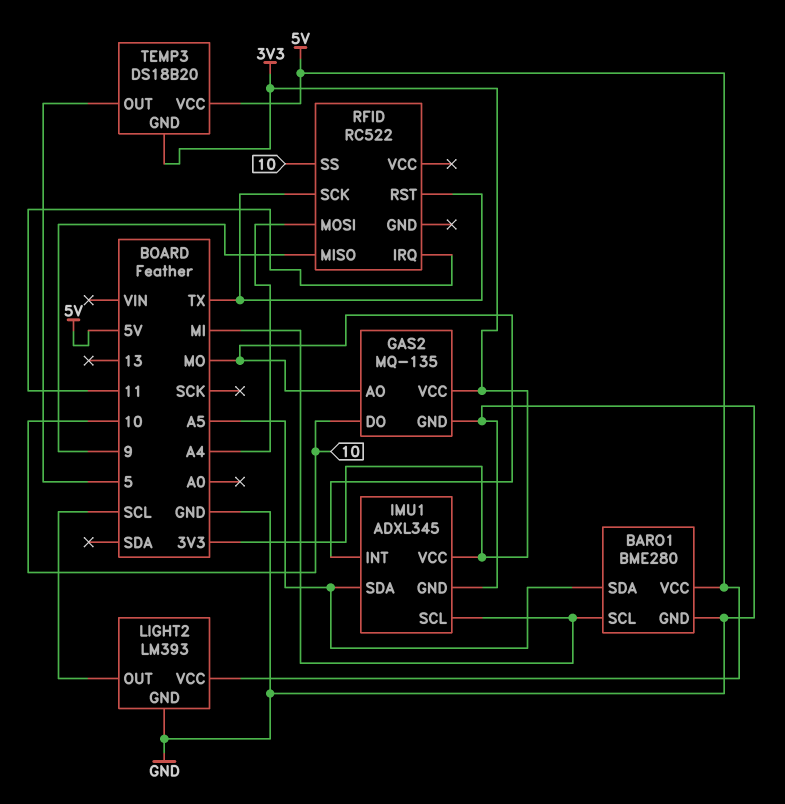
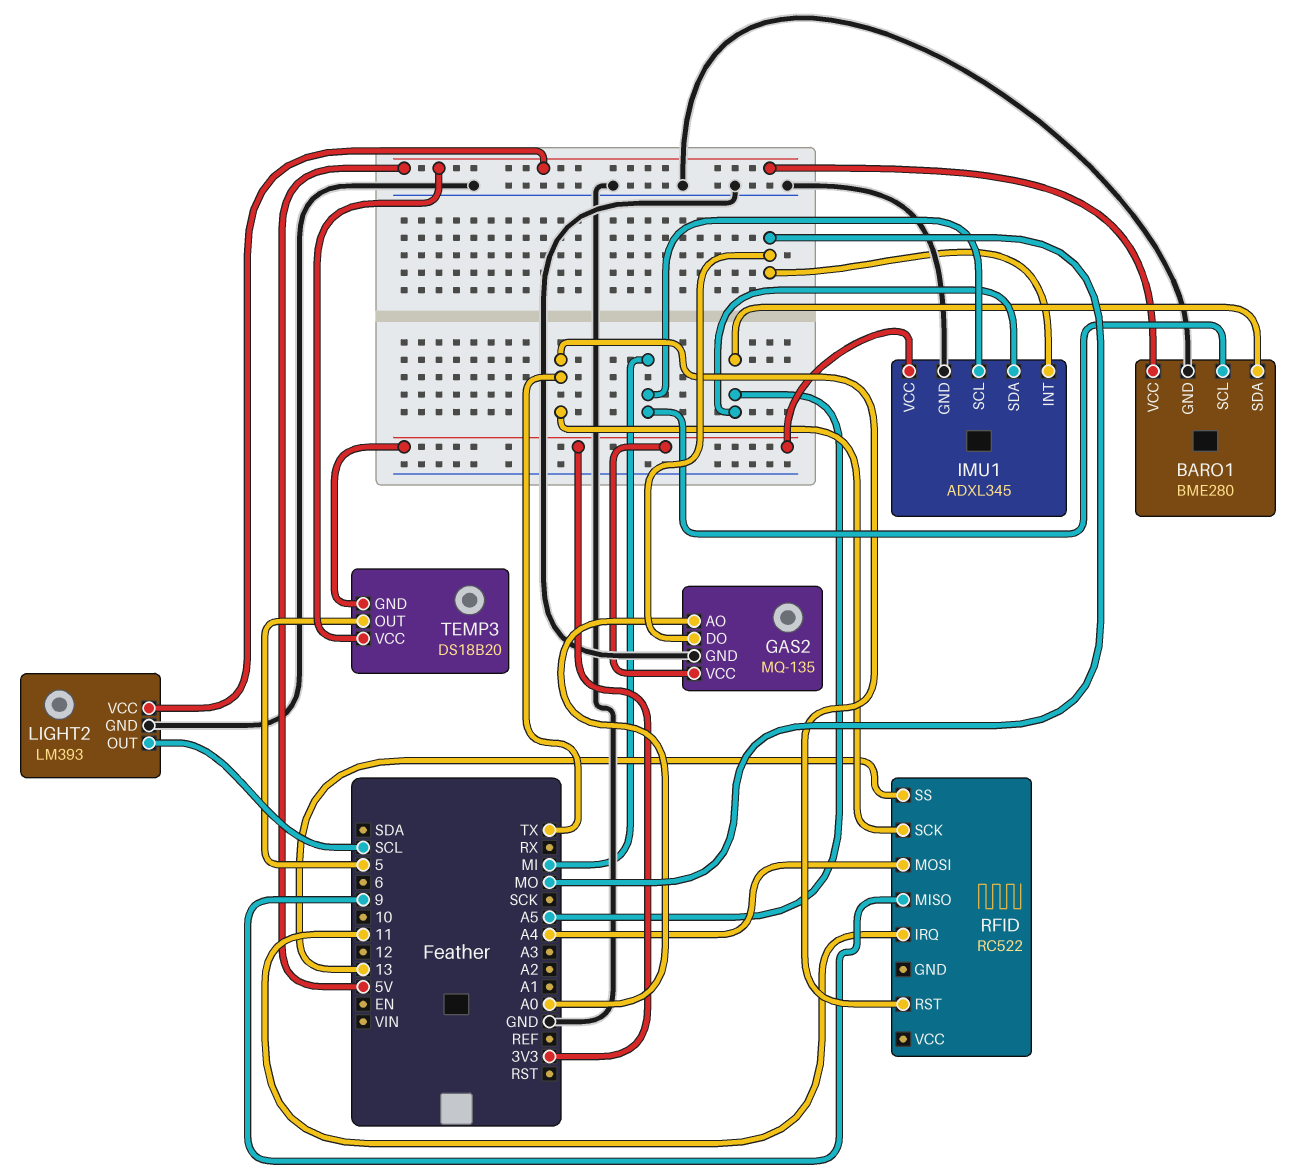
GAS2 pin AO: MO -> A0
GAS2 pin DO: 10 -> MO
RFID pin SS: 10 -> 13

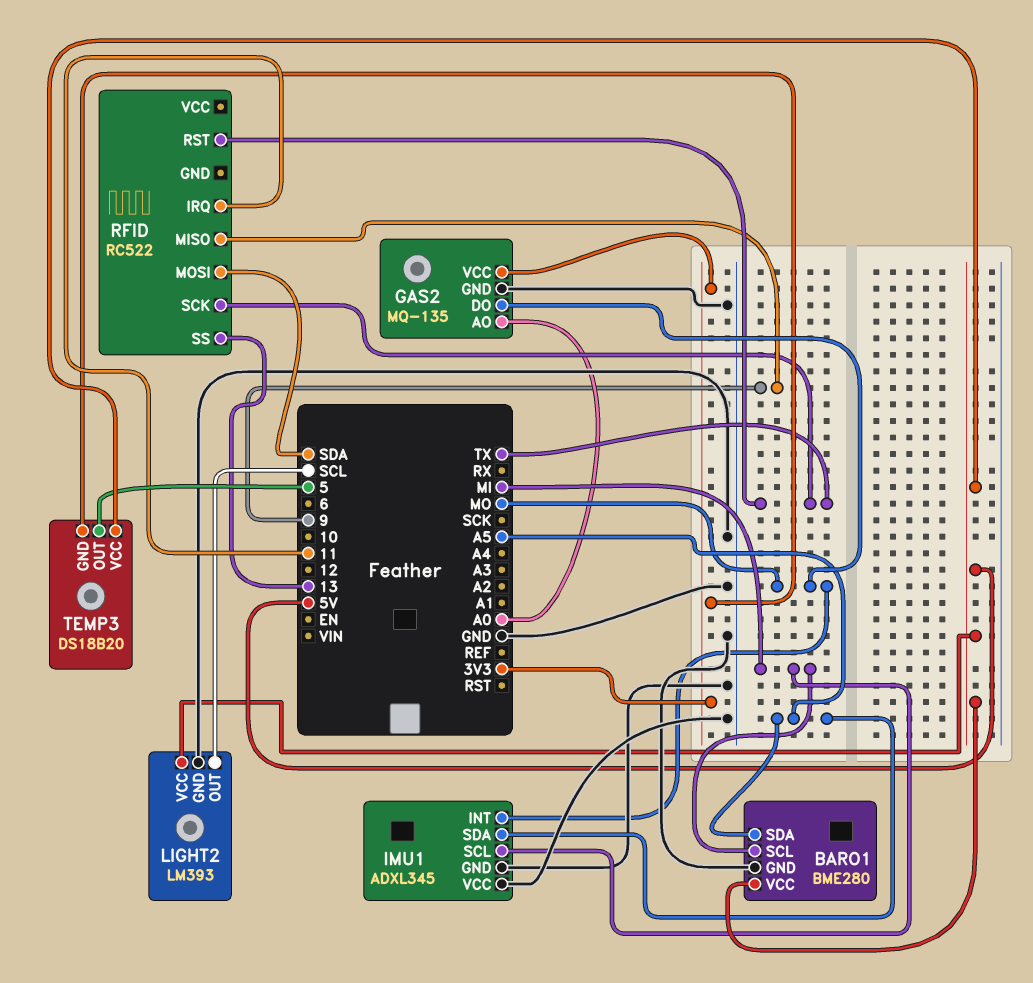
IMU1 pin VCC: 3V3 -> GND
RFID pin MOSI: A4 -> SDA

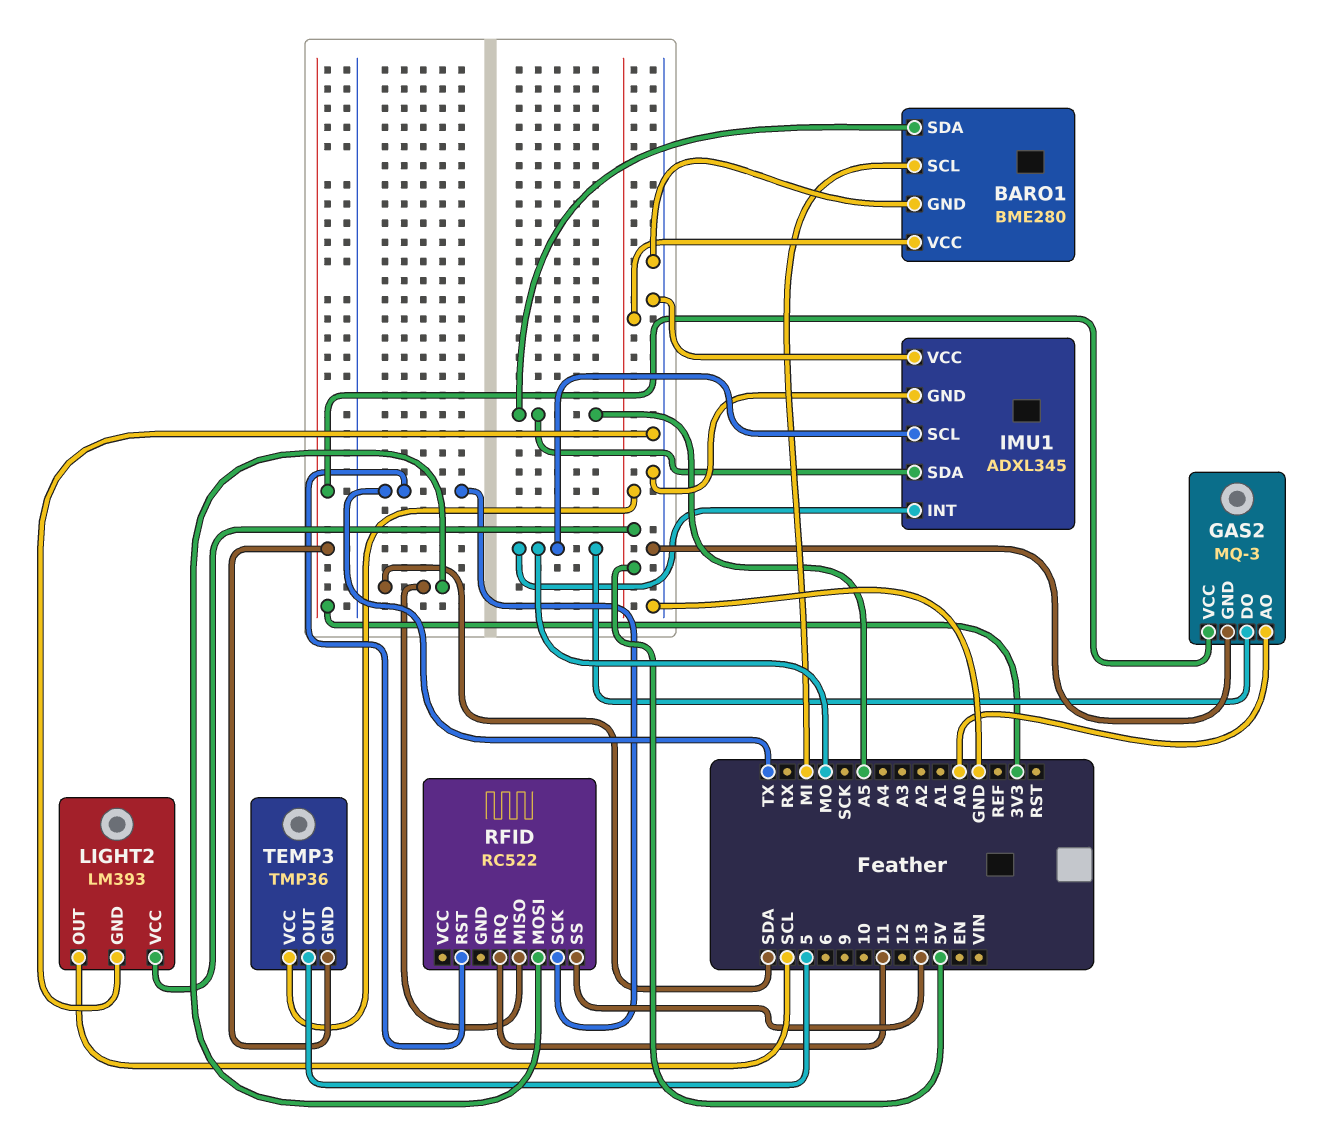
GAS2: MQ-135 -> MQ-3
IMU1 pin SCL: MI -> MO
RFID pin MISO: 9 -> SDA
TEMP3: DS18B20 -> TMP36

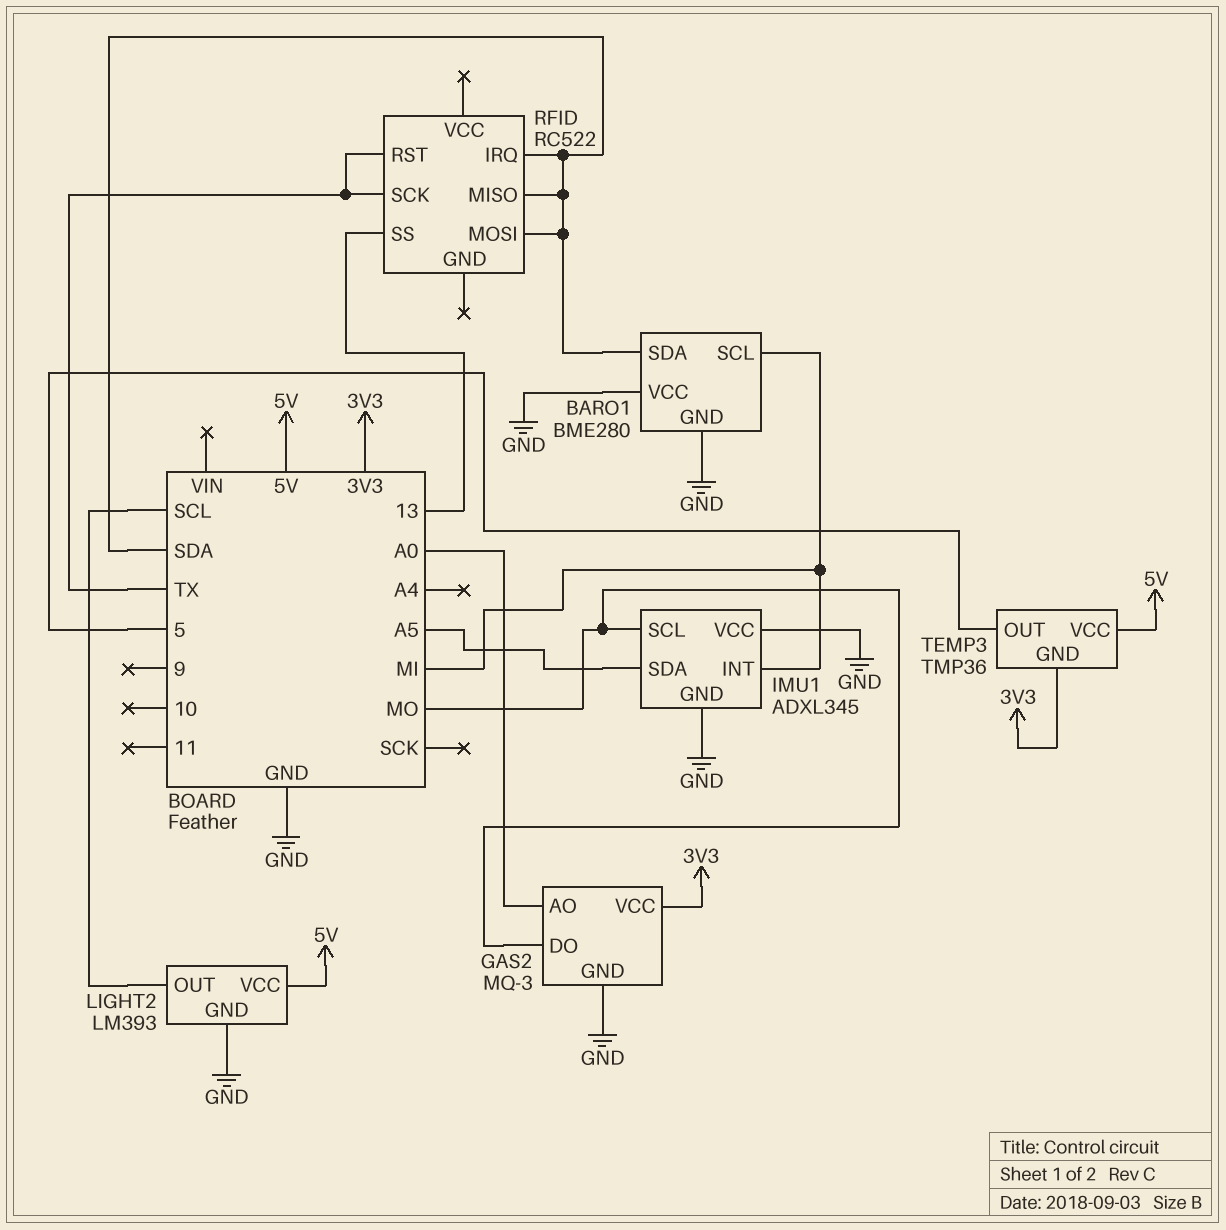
BARO1 pin SDA: A5 -> SDA
BARO1 pin VCC: 5V -> GND
IMU1 pin INT: MO -> MI
RFID pin IRQ: 11 -> SDA

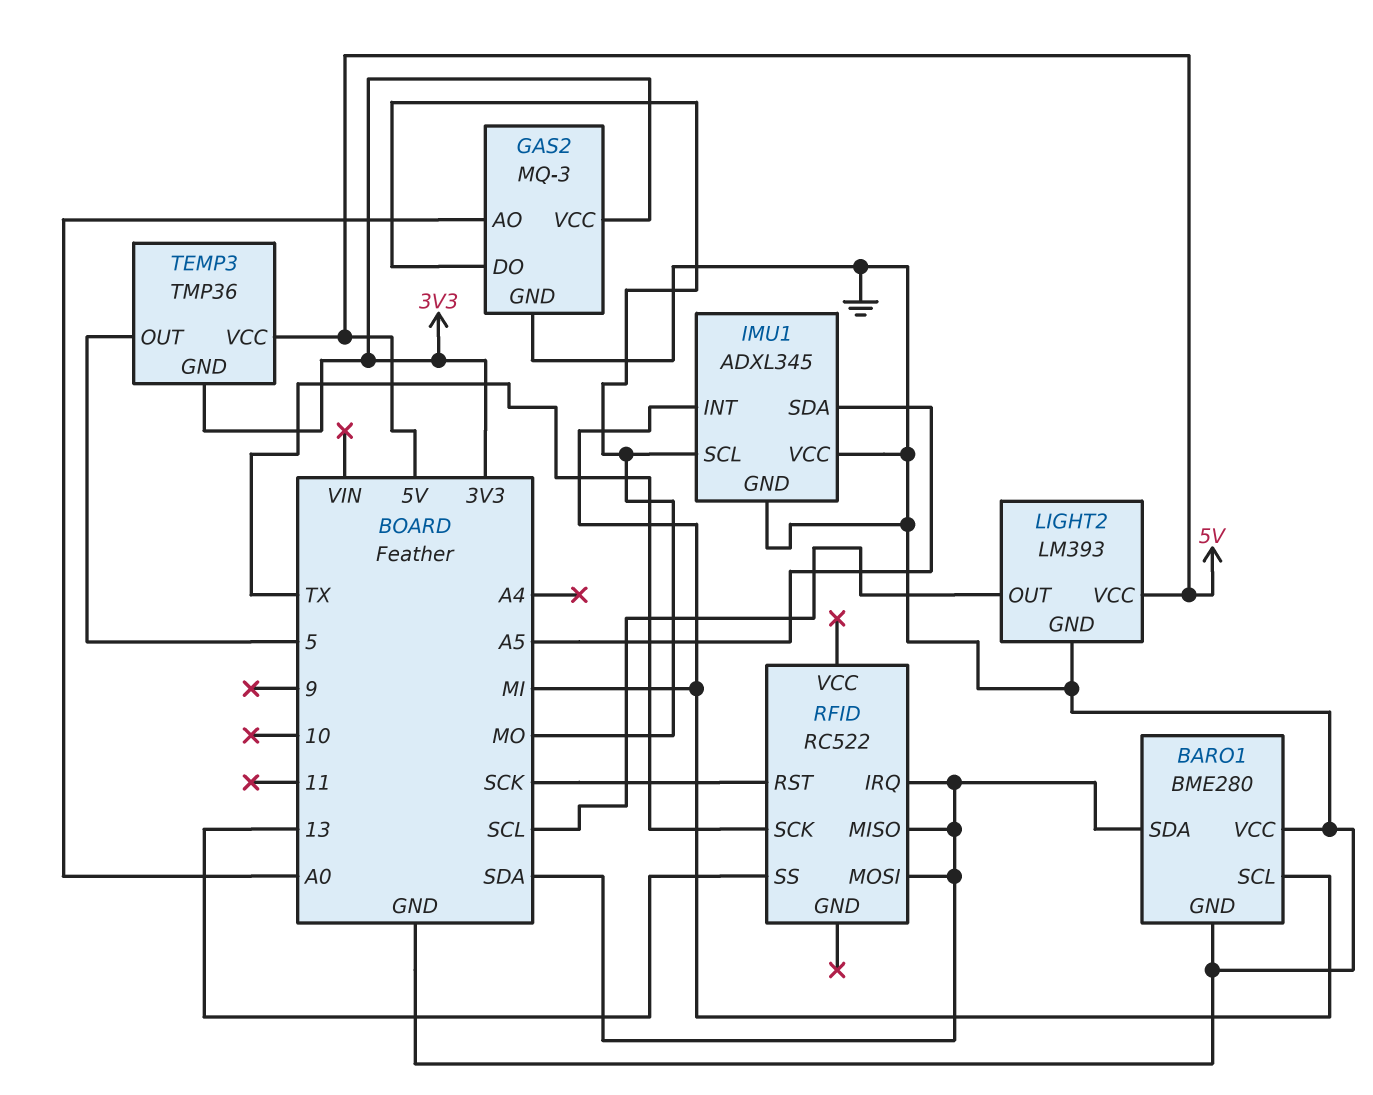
RFID pin RST: TX -> SCK

